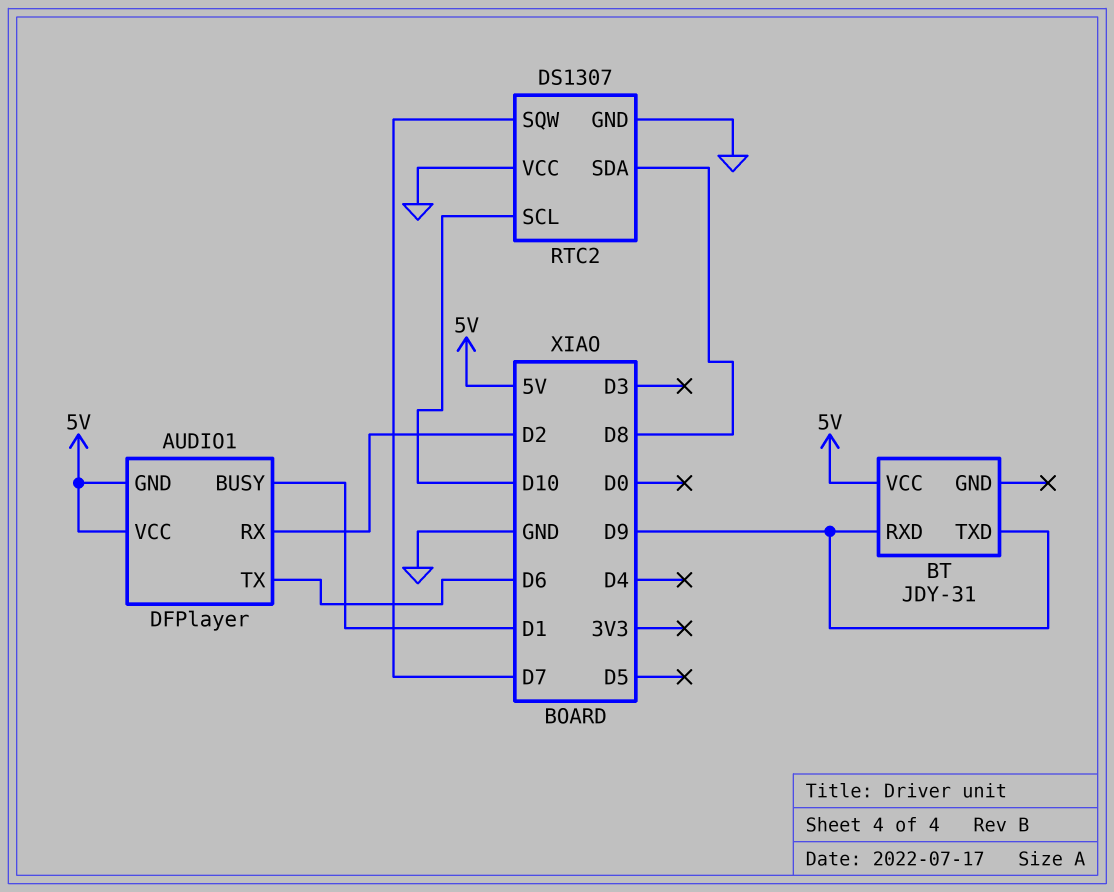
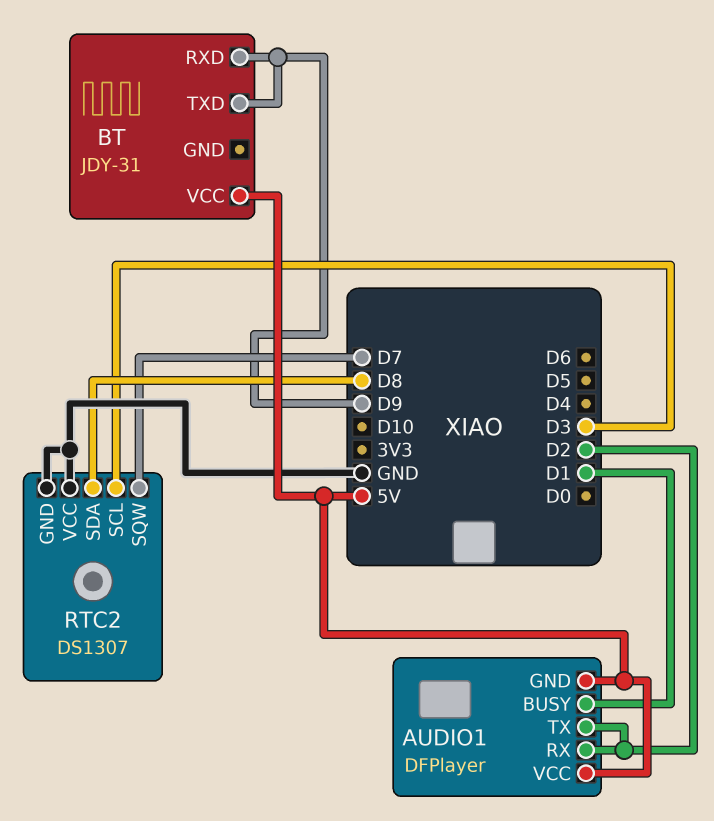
AUDIO1 pin TX: D6 -> D2
RTC2 pin SCL: D10 -> D3

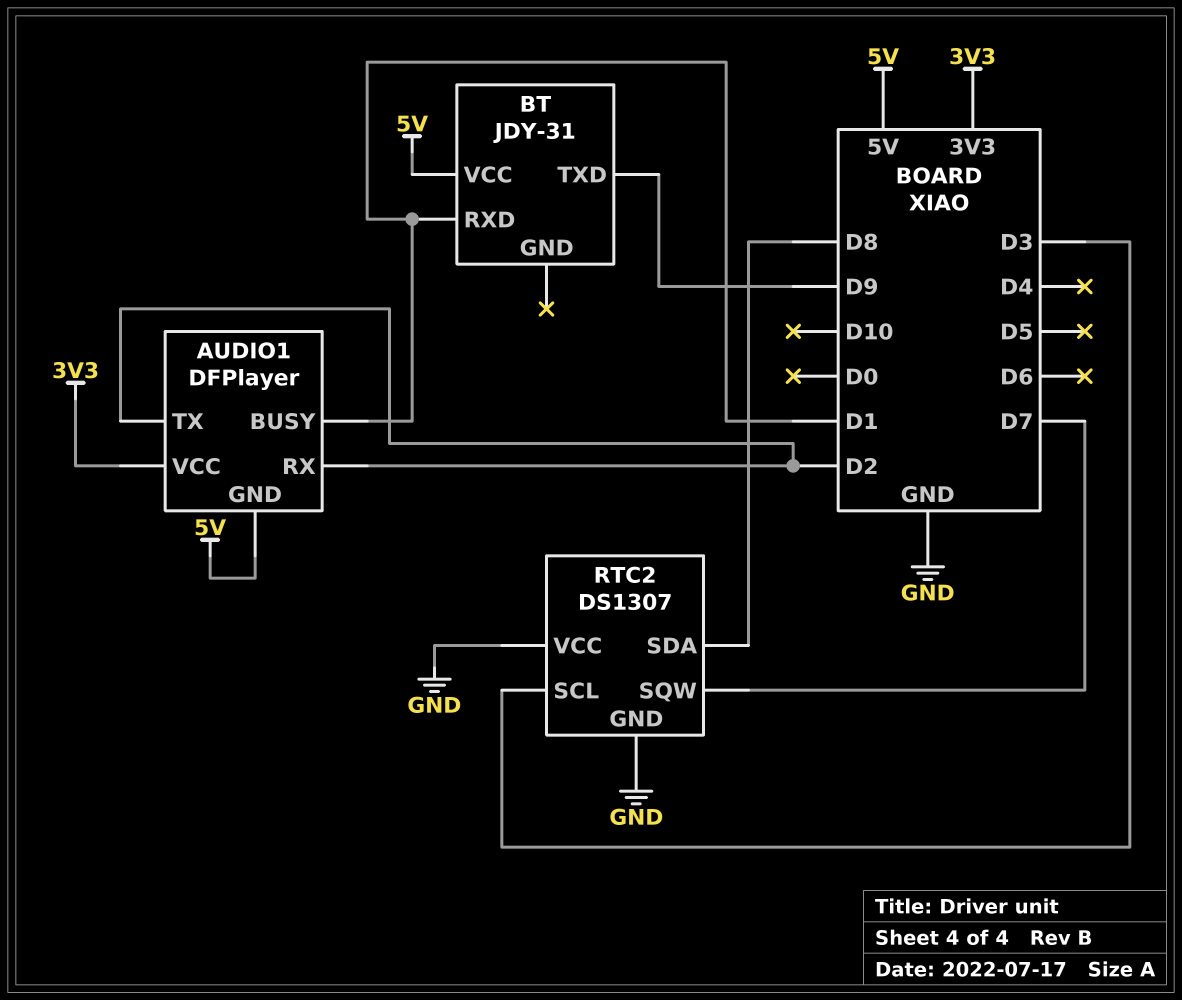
AUDIO1 pin VCC: 5V -> 3V3
BT pin RXD: D9 -> D1

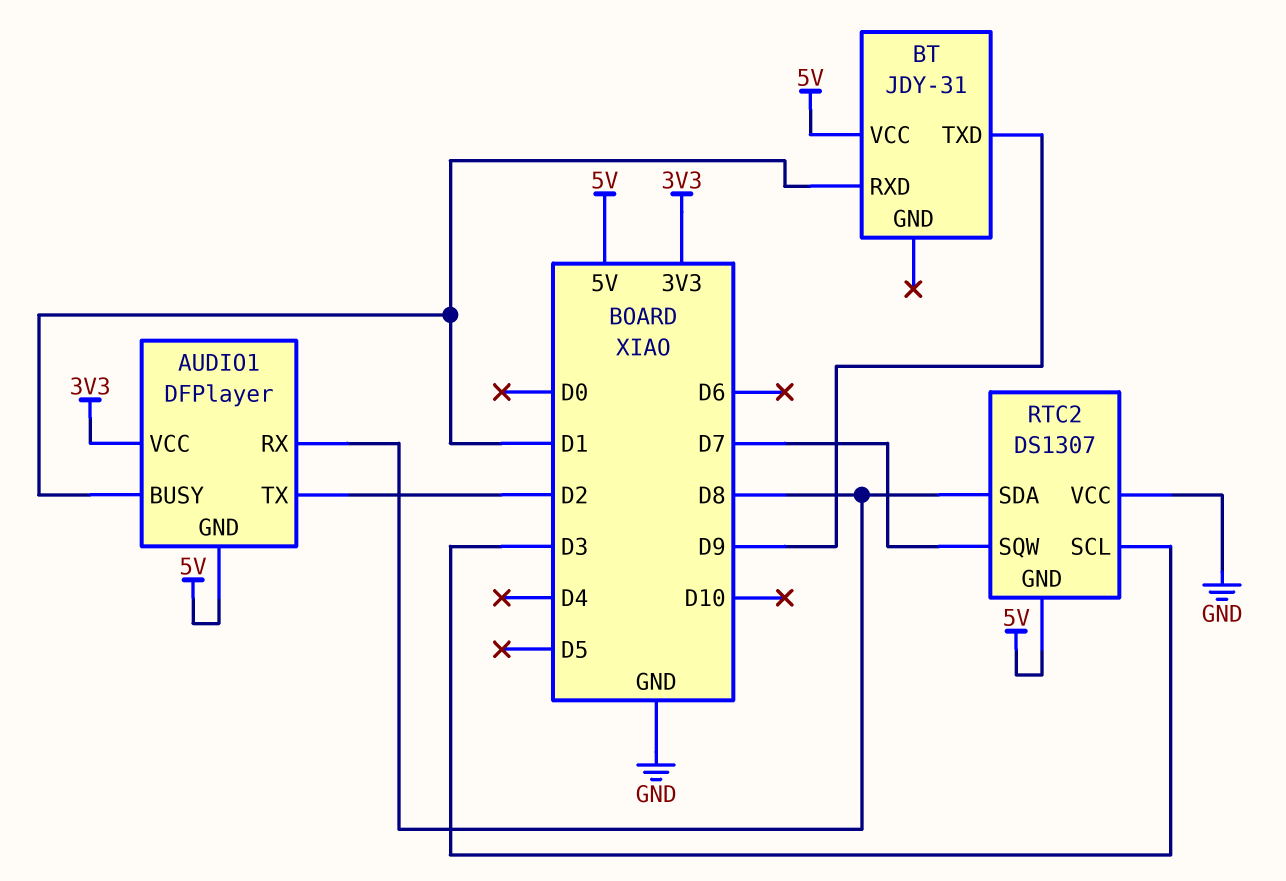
AUDIO1 pin RX: D2 -> D8
RTC2 pin GND: GND -> 5V

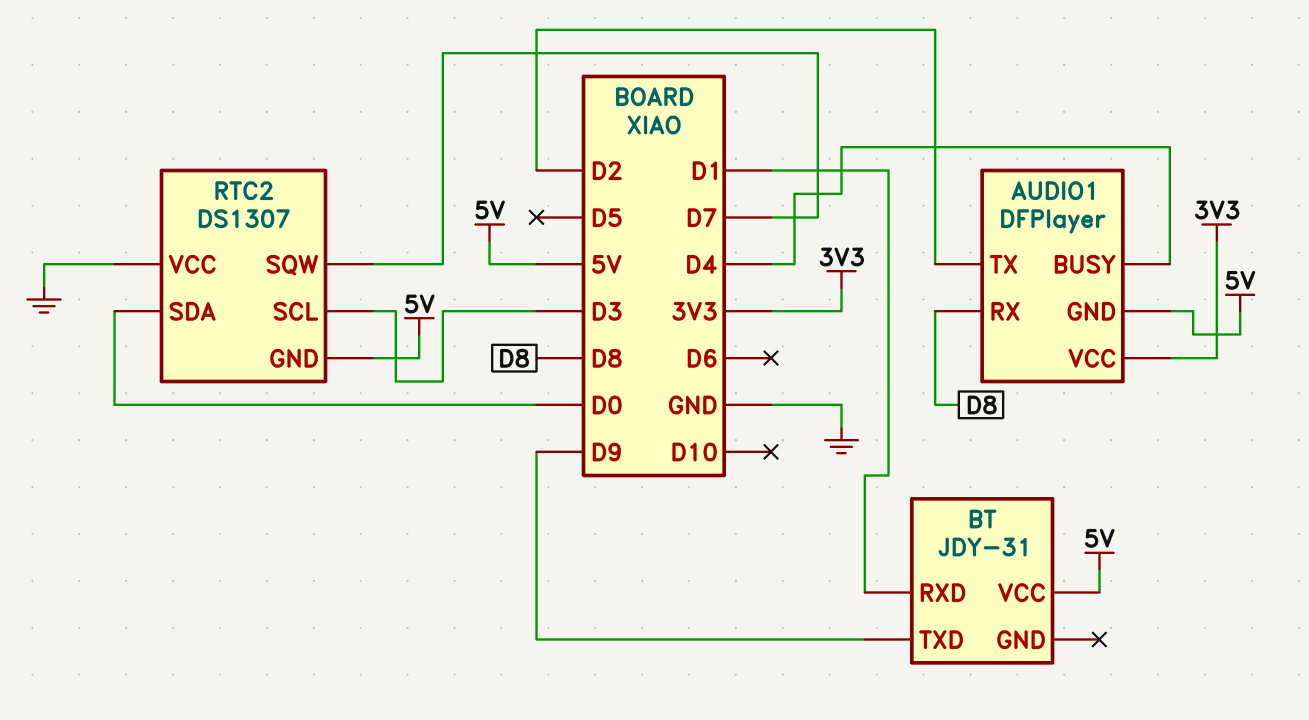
AUDIO1 pin BUSY: D1 -> D4
RTC2 pin SDA: D8 -> D0

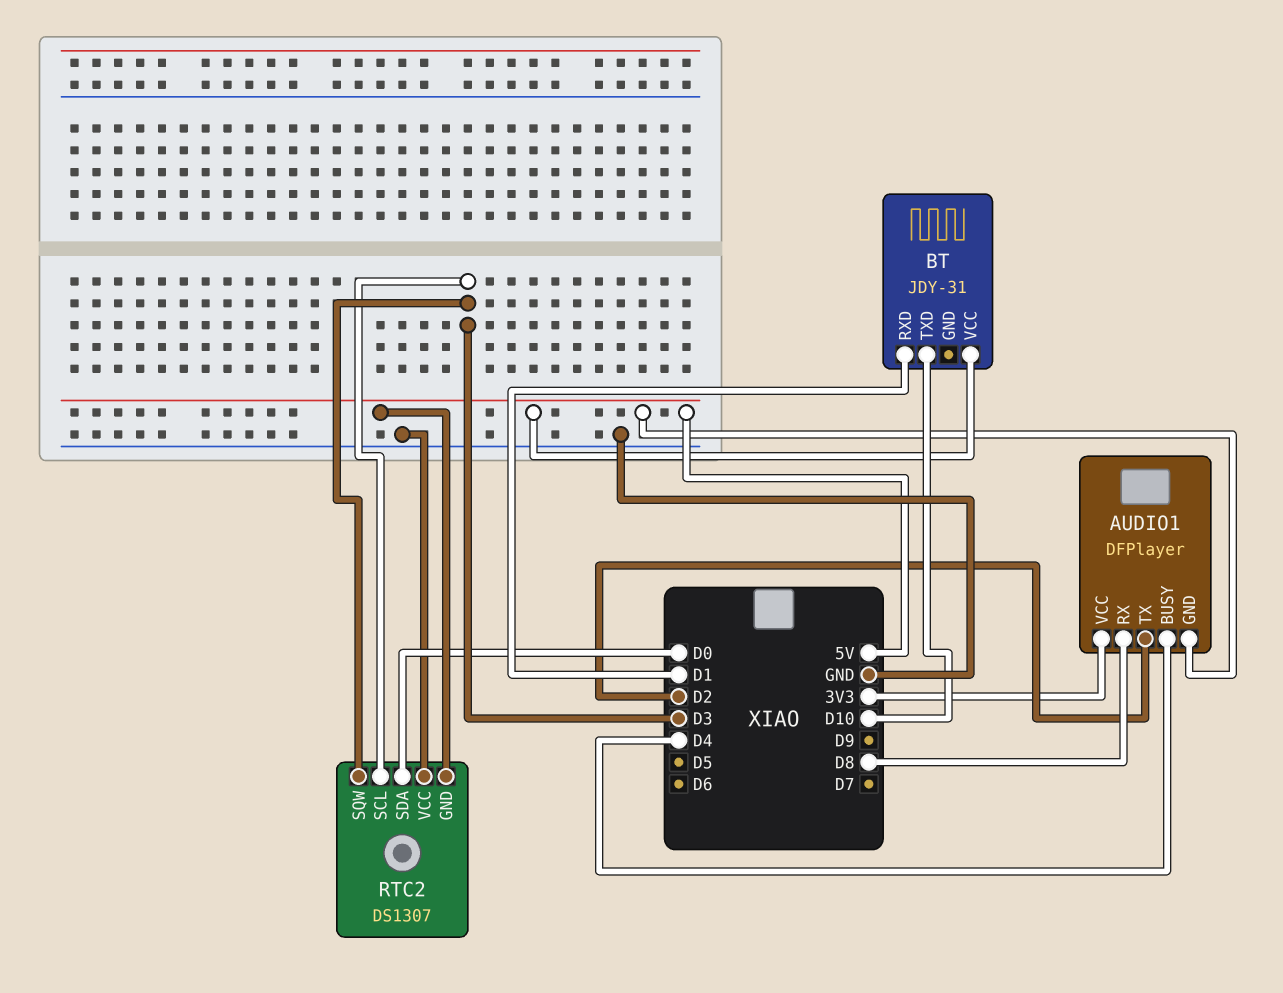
BT pin TXD: D9 -> D10
RTC2 pin SQW: D7 -> D3

